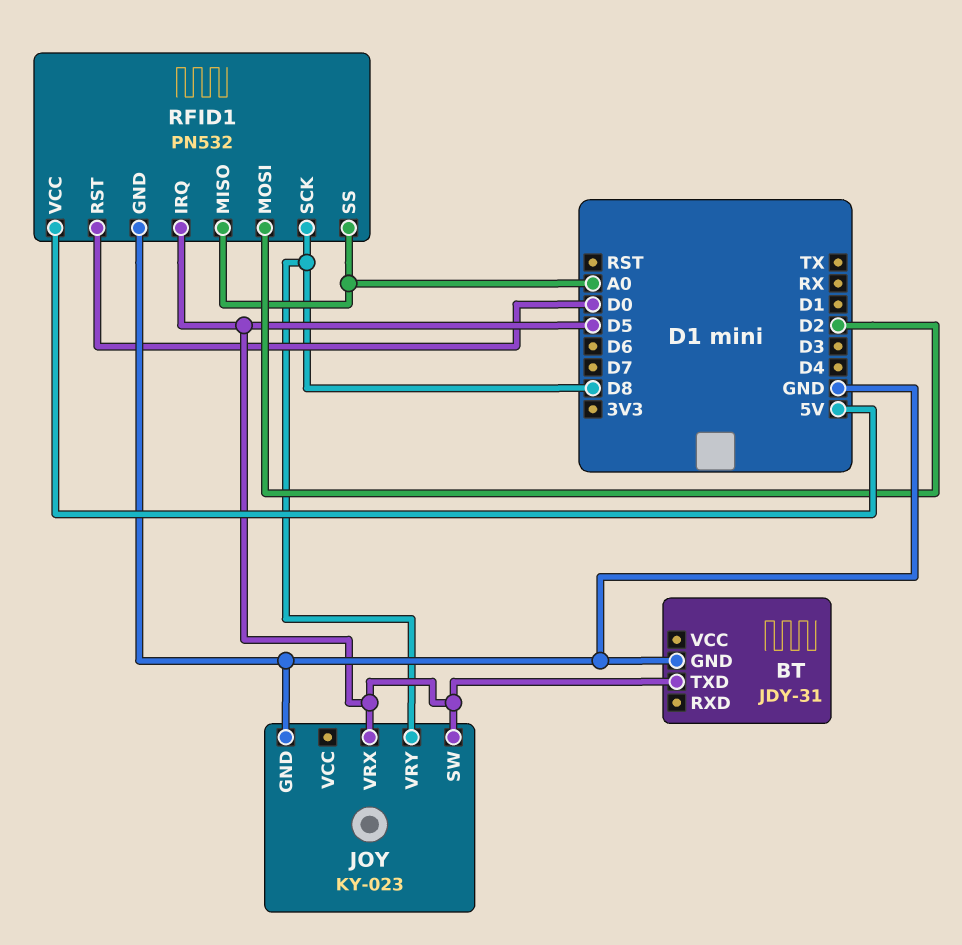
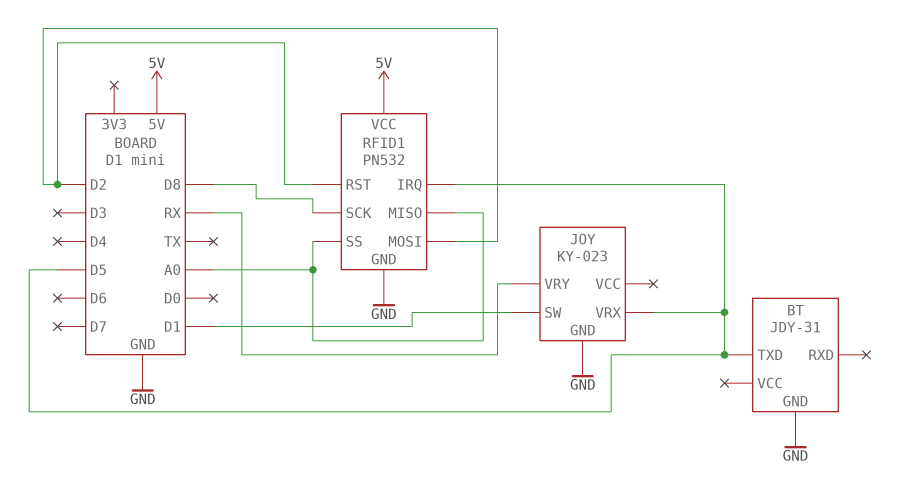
JOY pin SW: D5 -> D1
JOY pin VRY: D8 -> RX
RFID1 pin RST: D0 -> D2

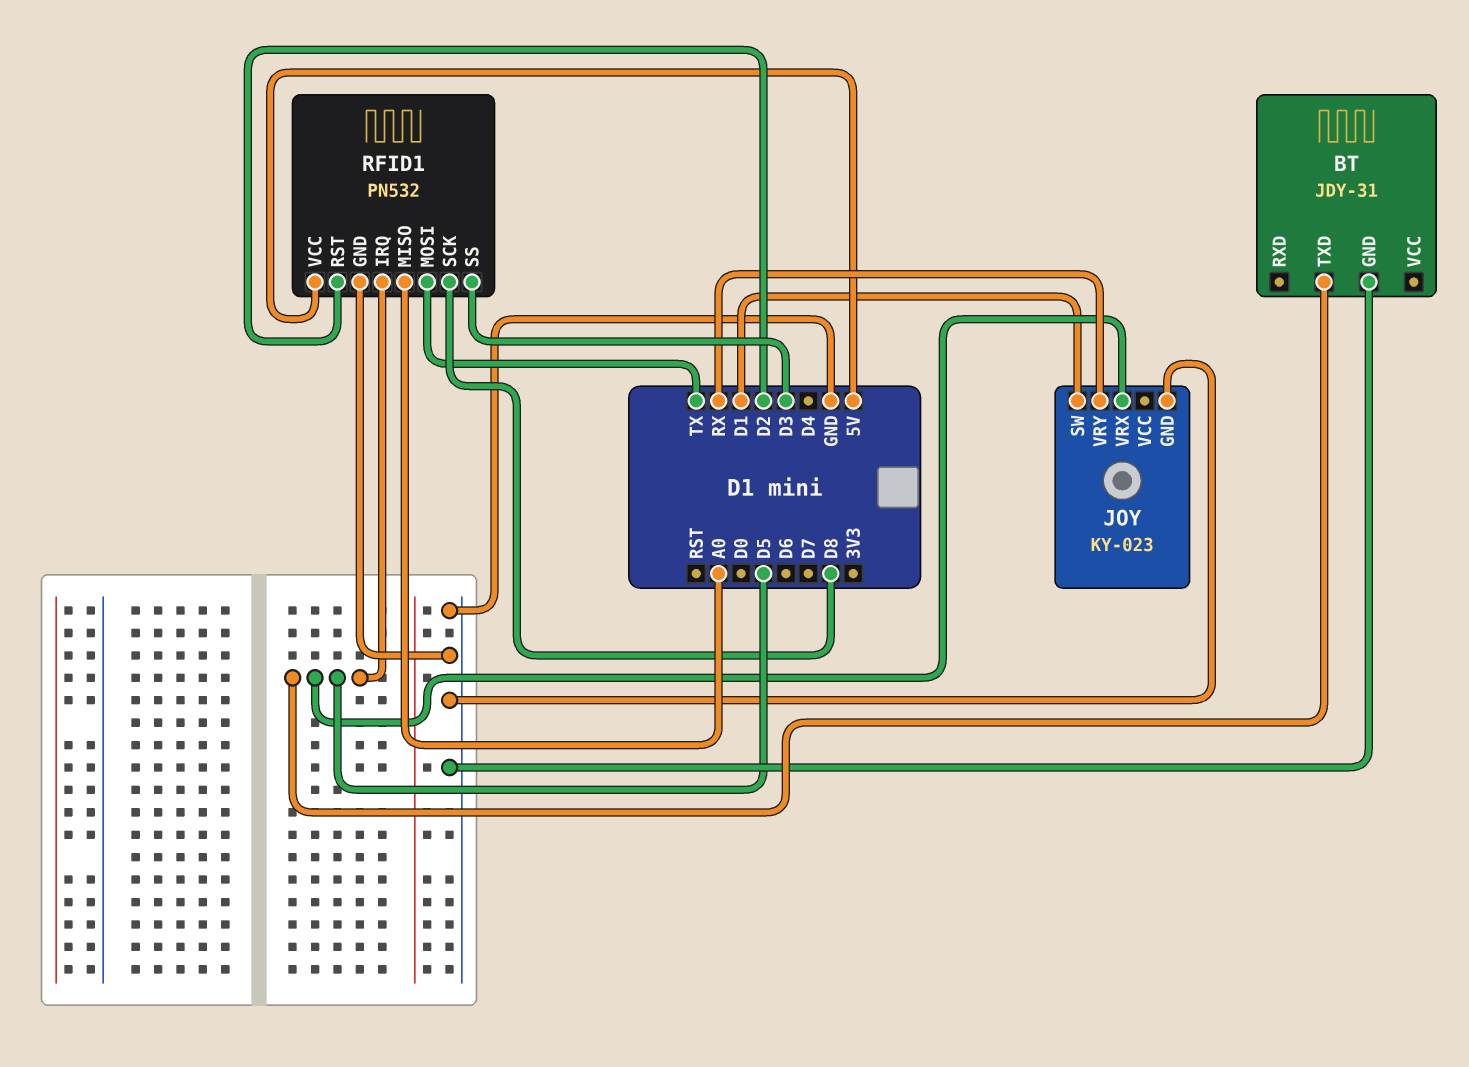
RFID1 pin MOSI: D2 -> TX
RFID1 pin SS: A0 -> D3

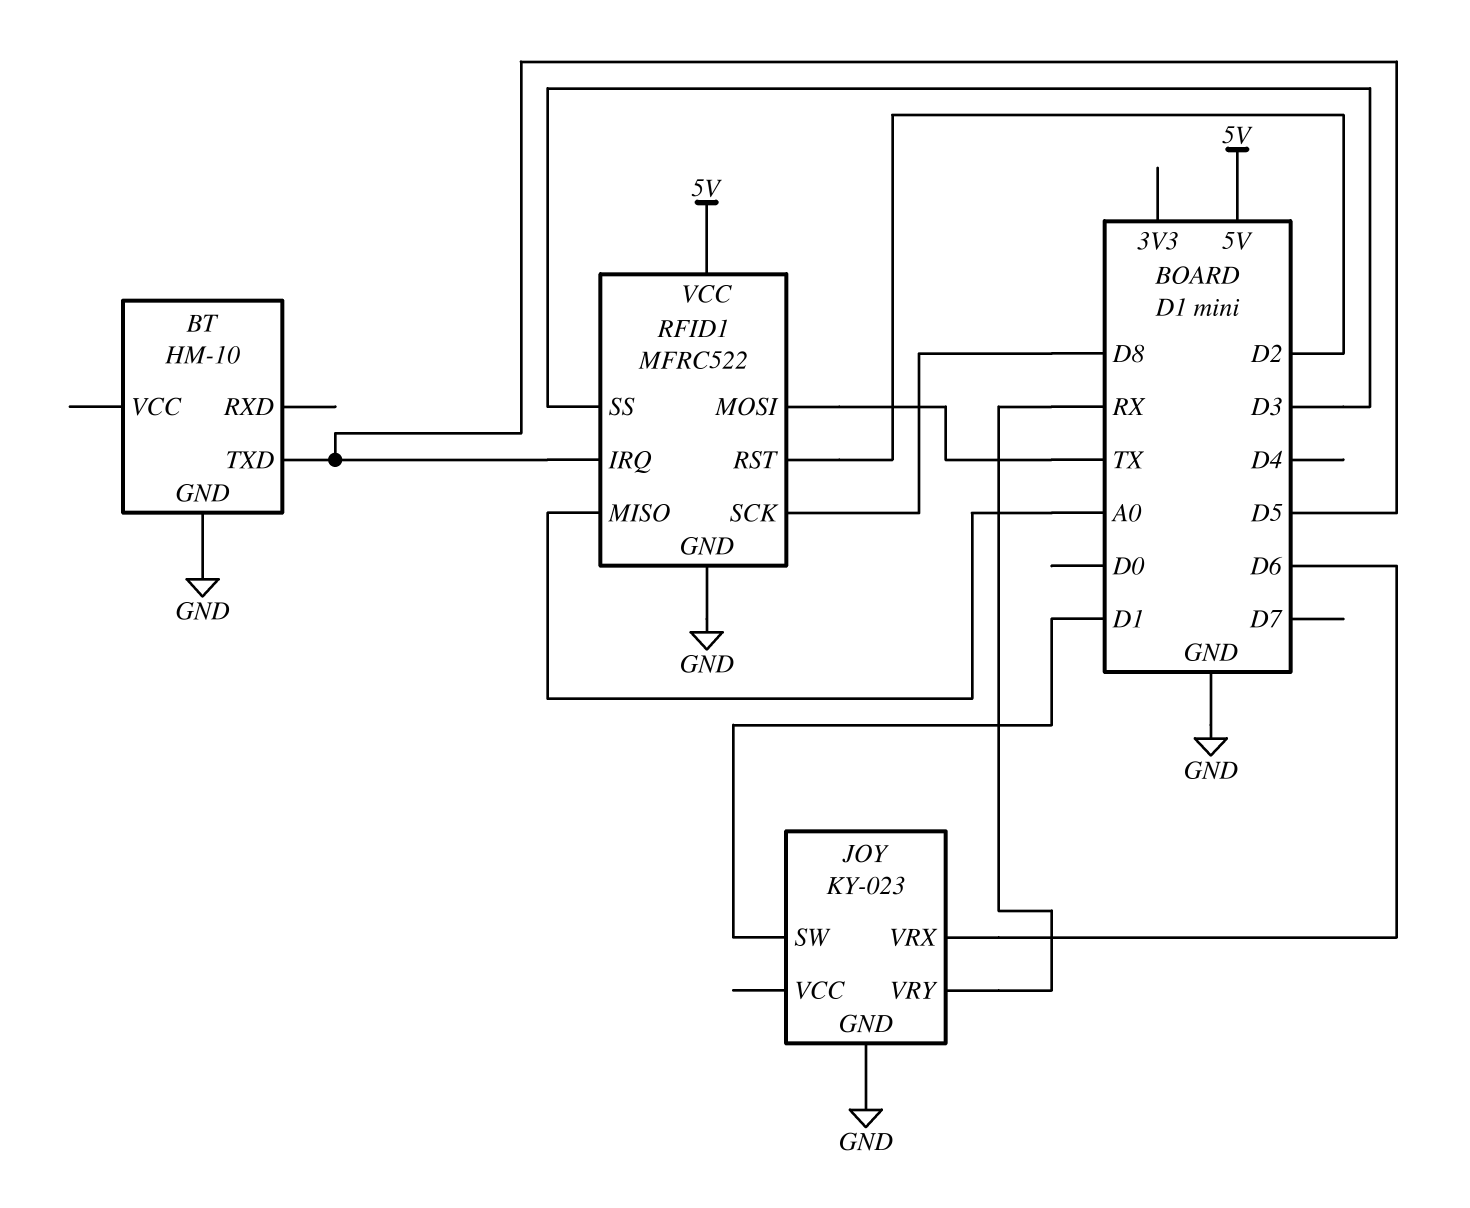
BT: JDY-31 -> HM-10
JOY pin VRX: D5 -> D6
RFID1: PN532 -> MFRC522

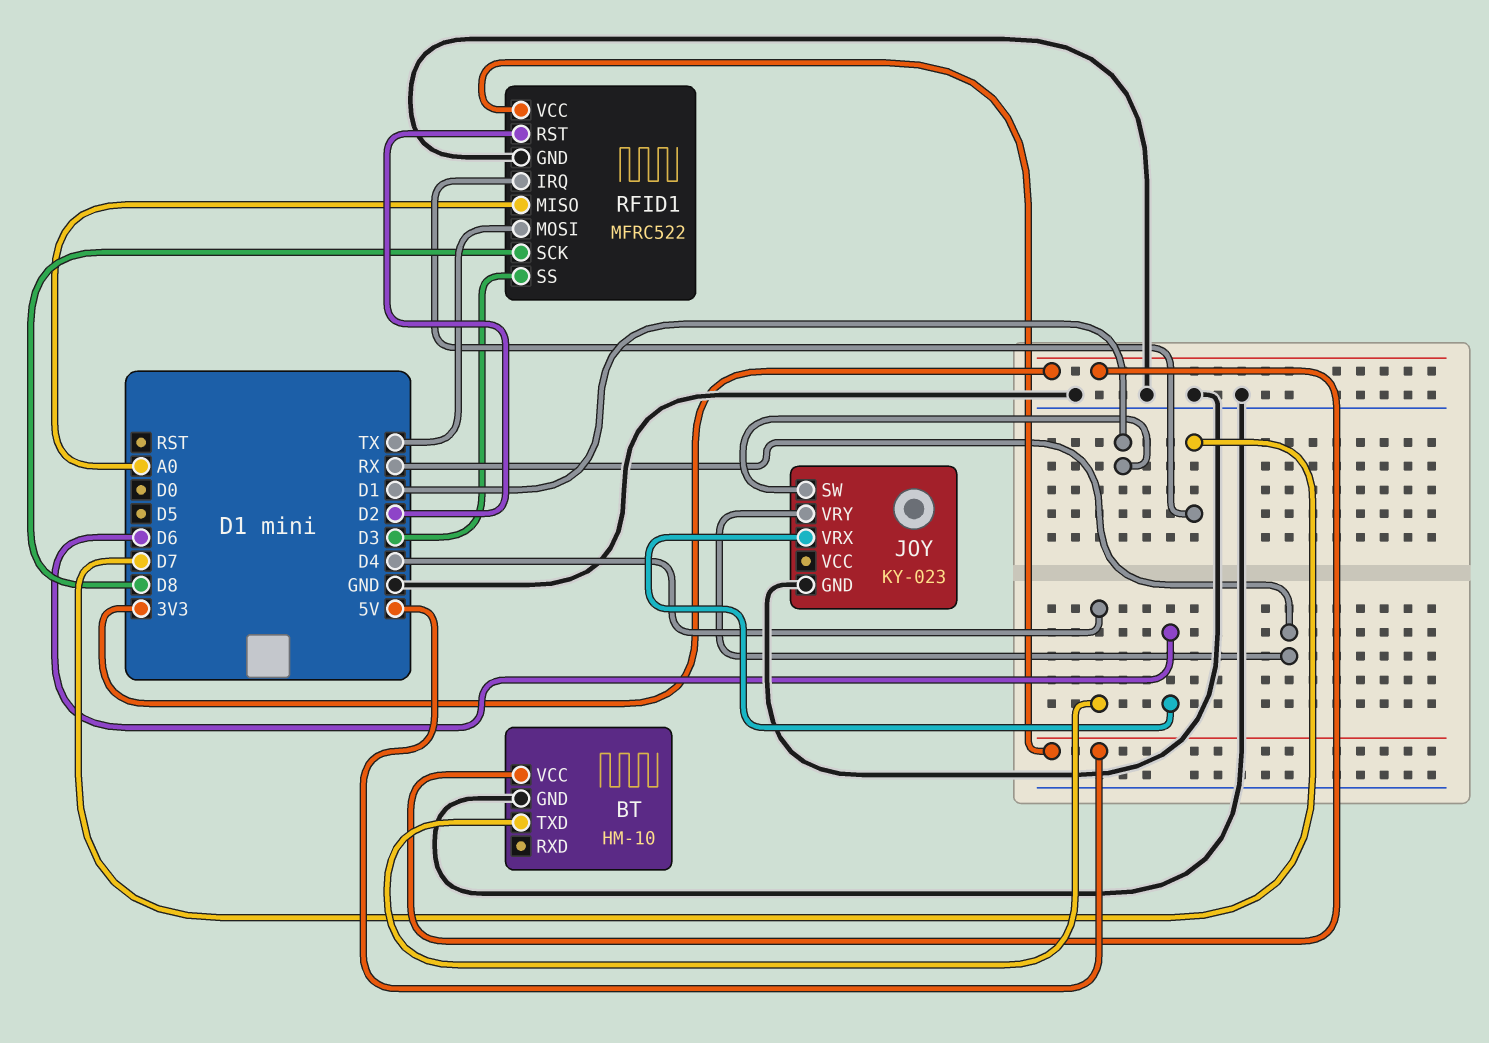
BT pin TXD: D5 -> D4
BT pin VCC: none -> 3V3
RFID1 pin IRQ: D5 -> D7

